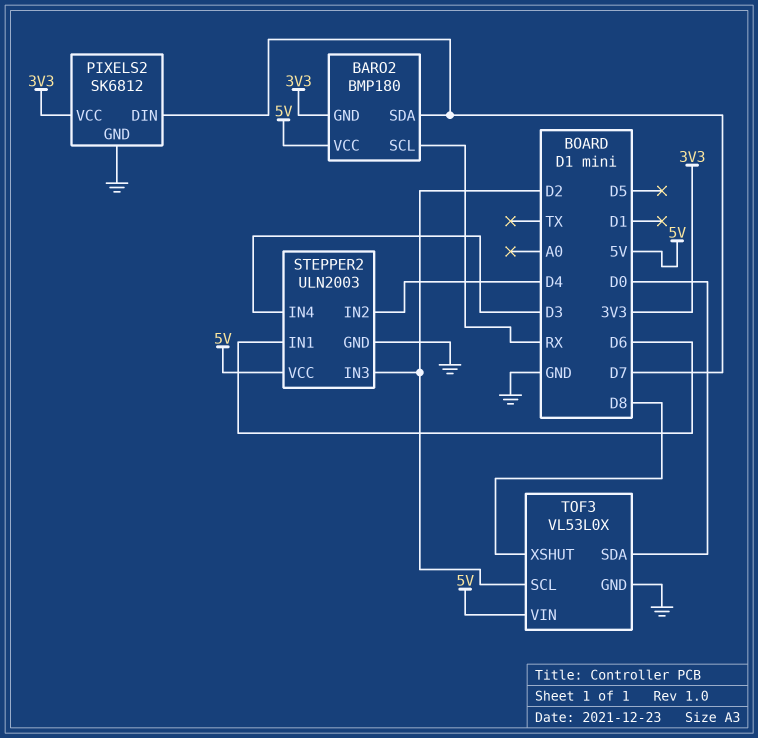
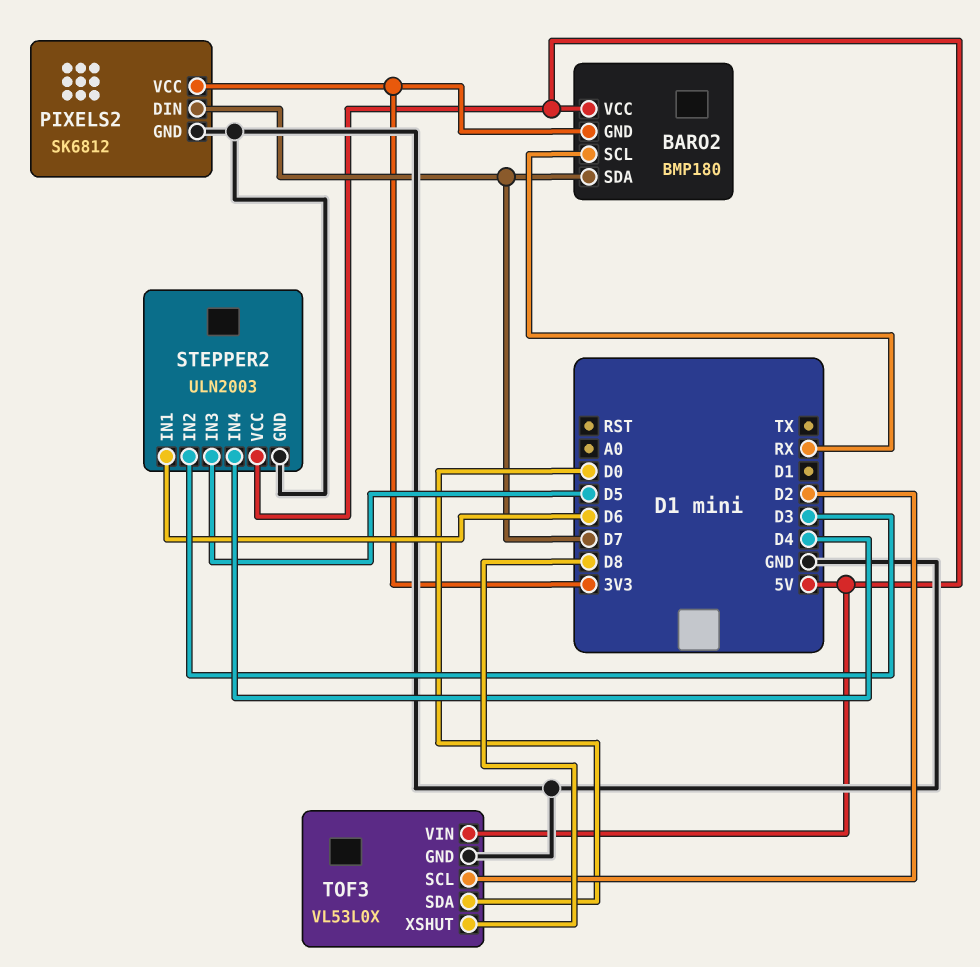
STEPPER2 pin IN2: D4 -> D3
STEPPER2 pin IN3: D2 -> D5
STEPPER2 pin IN4: D3 -> D4

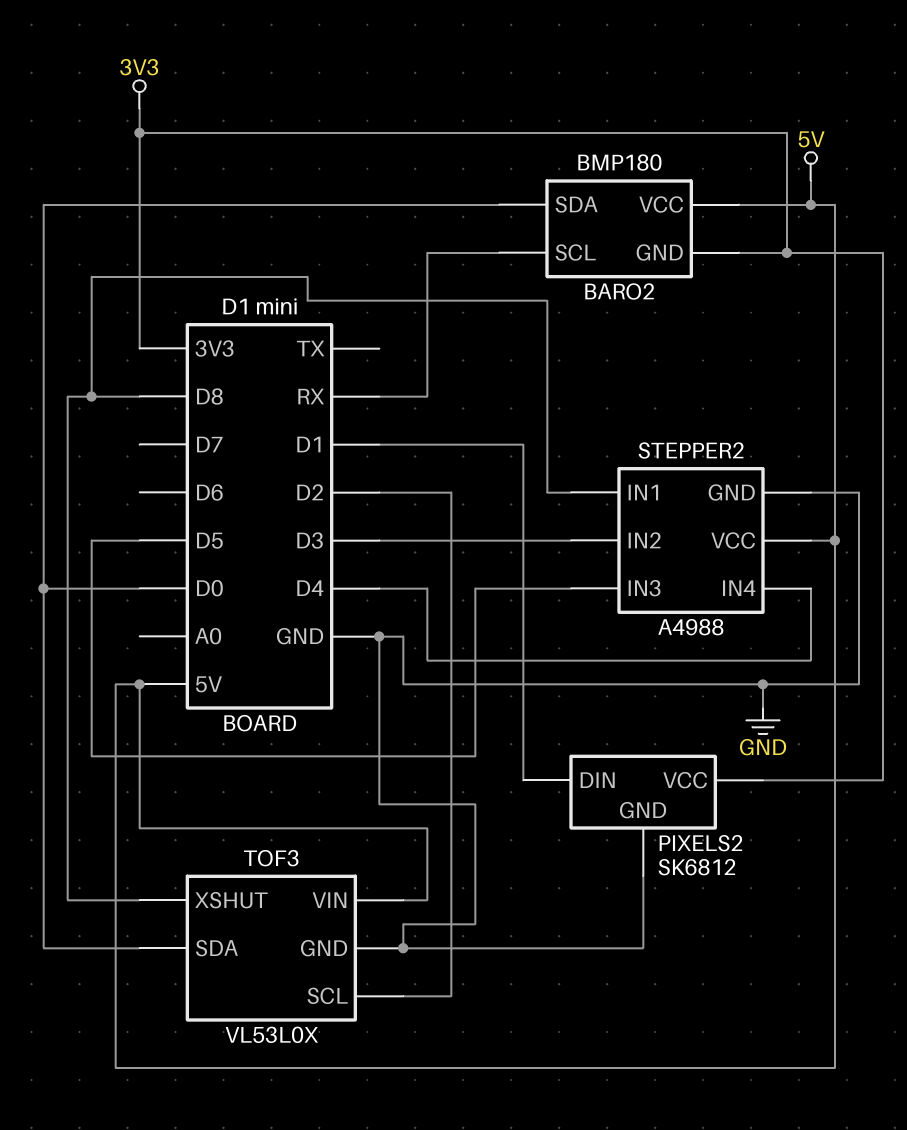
BARO2 pin SDA: D7 -> D0
PIXELS2 pin DIN: D7 -> D1
STEPPER2: ULN2003 -> A4988
STEPPER2 pin IN1: D6 -> D8

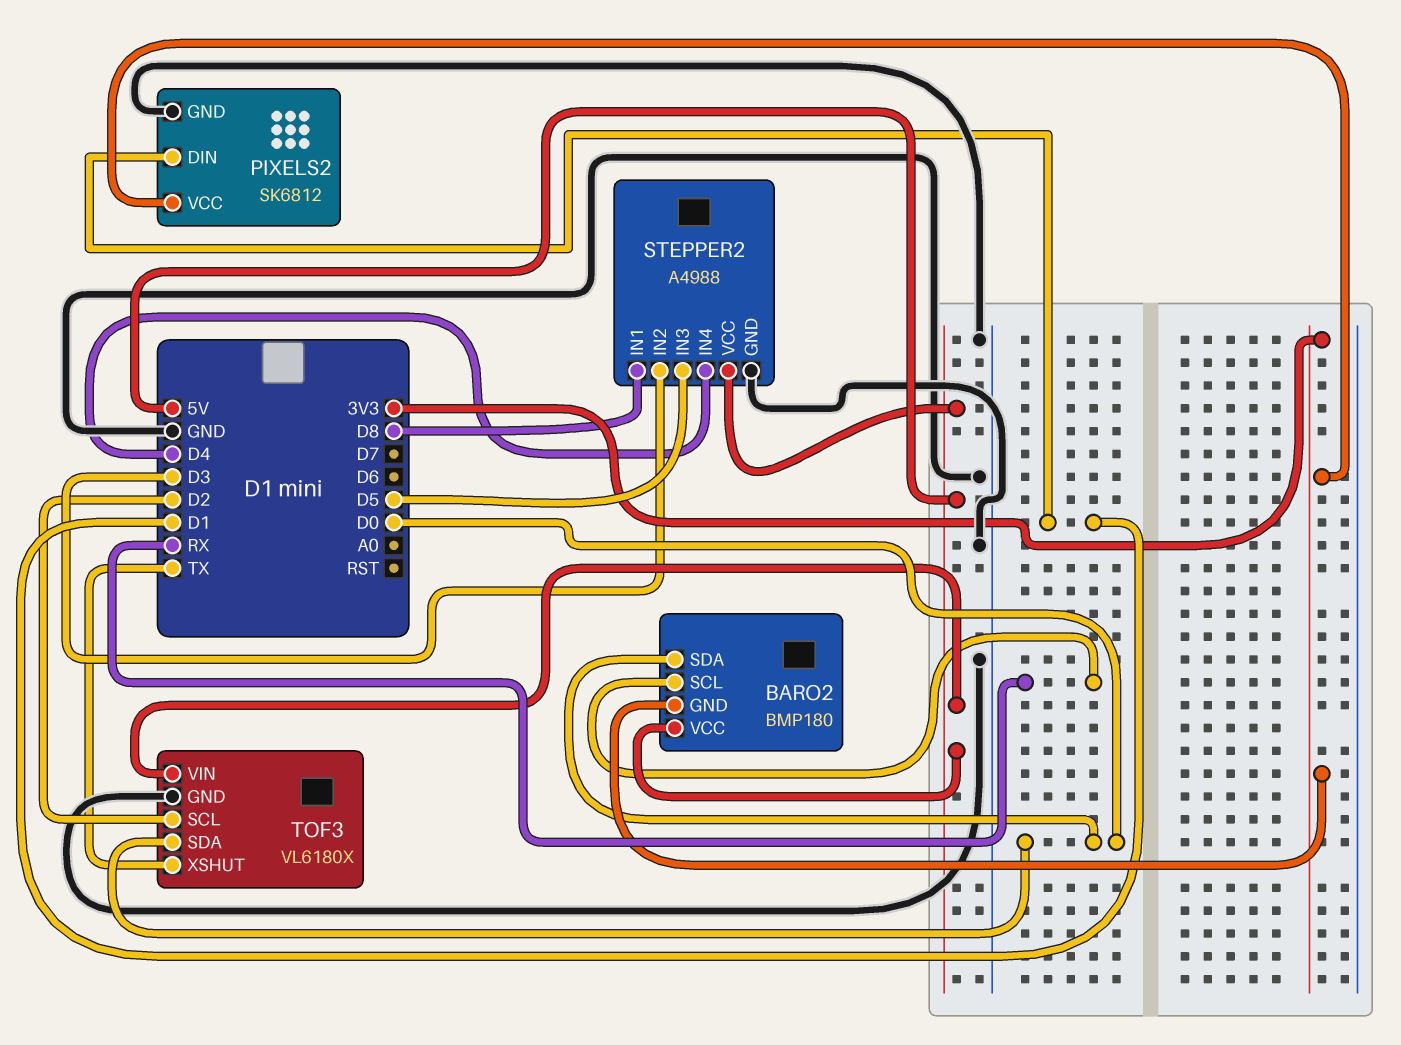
TOF3: VL53L0X -> VL6180X
TOF3 pin XSHUT: D8 -> TX

